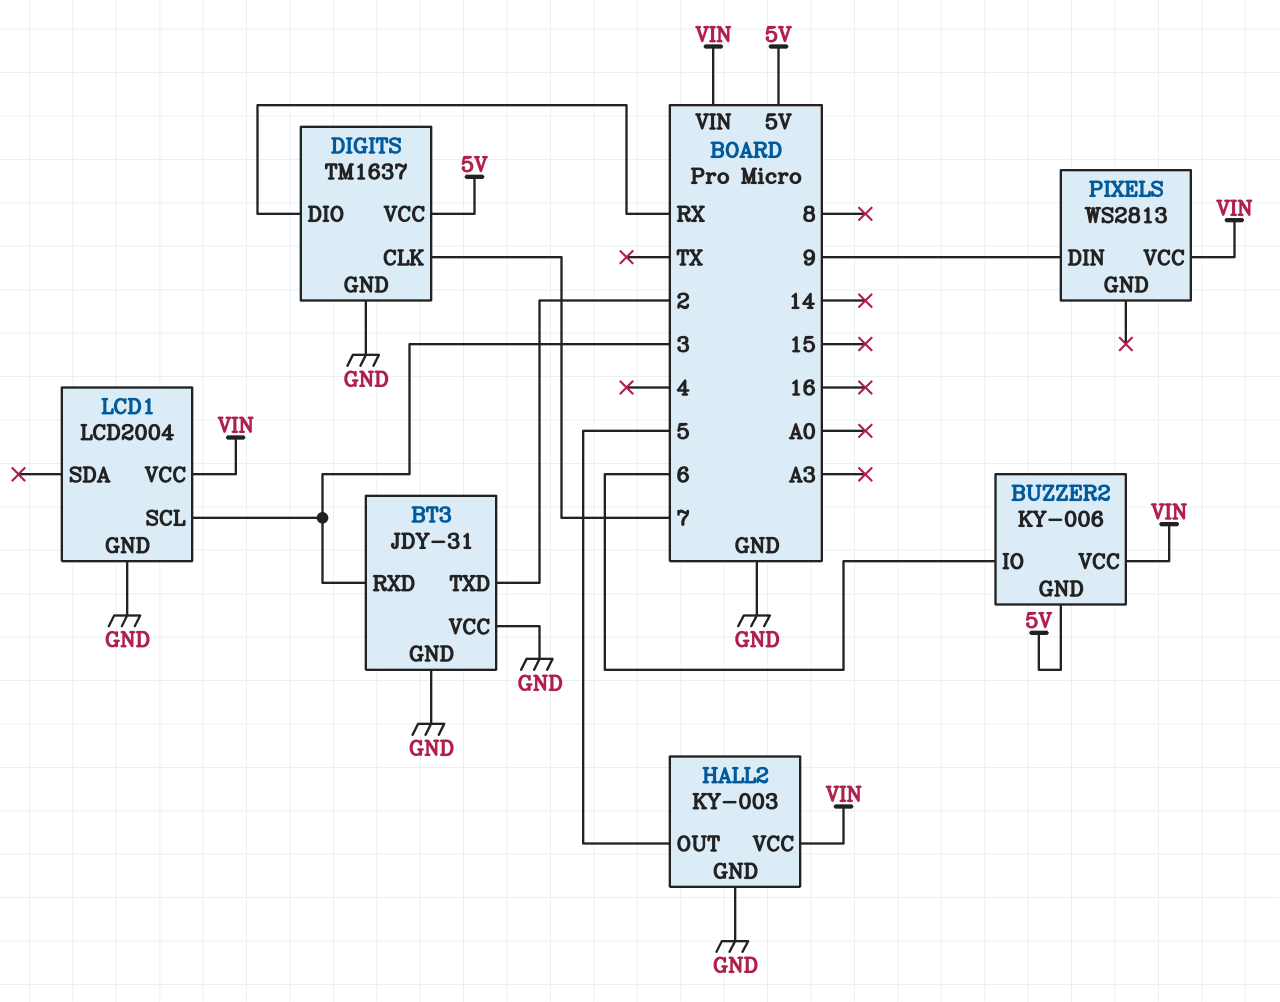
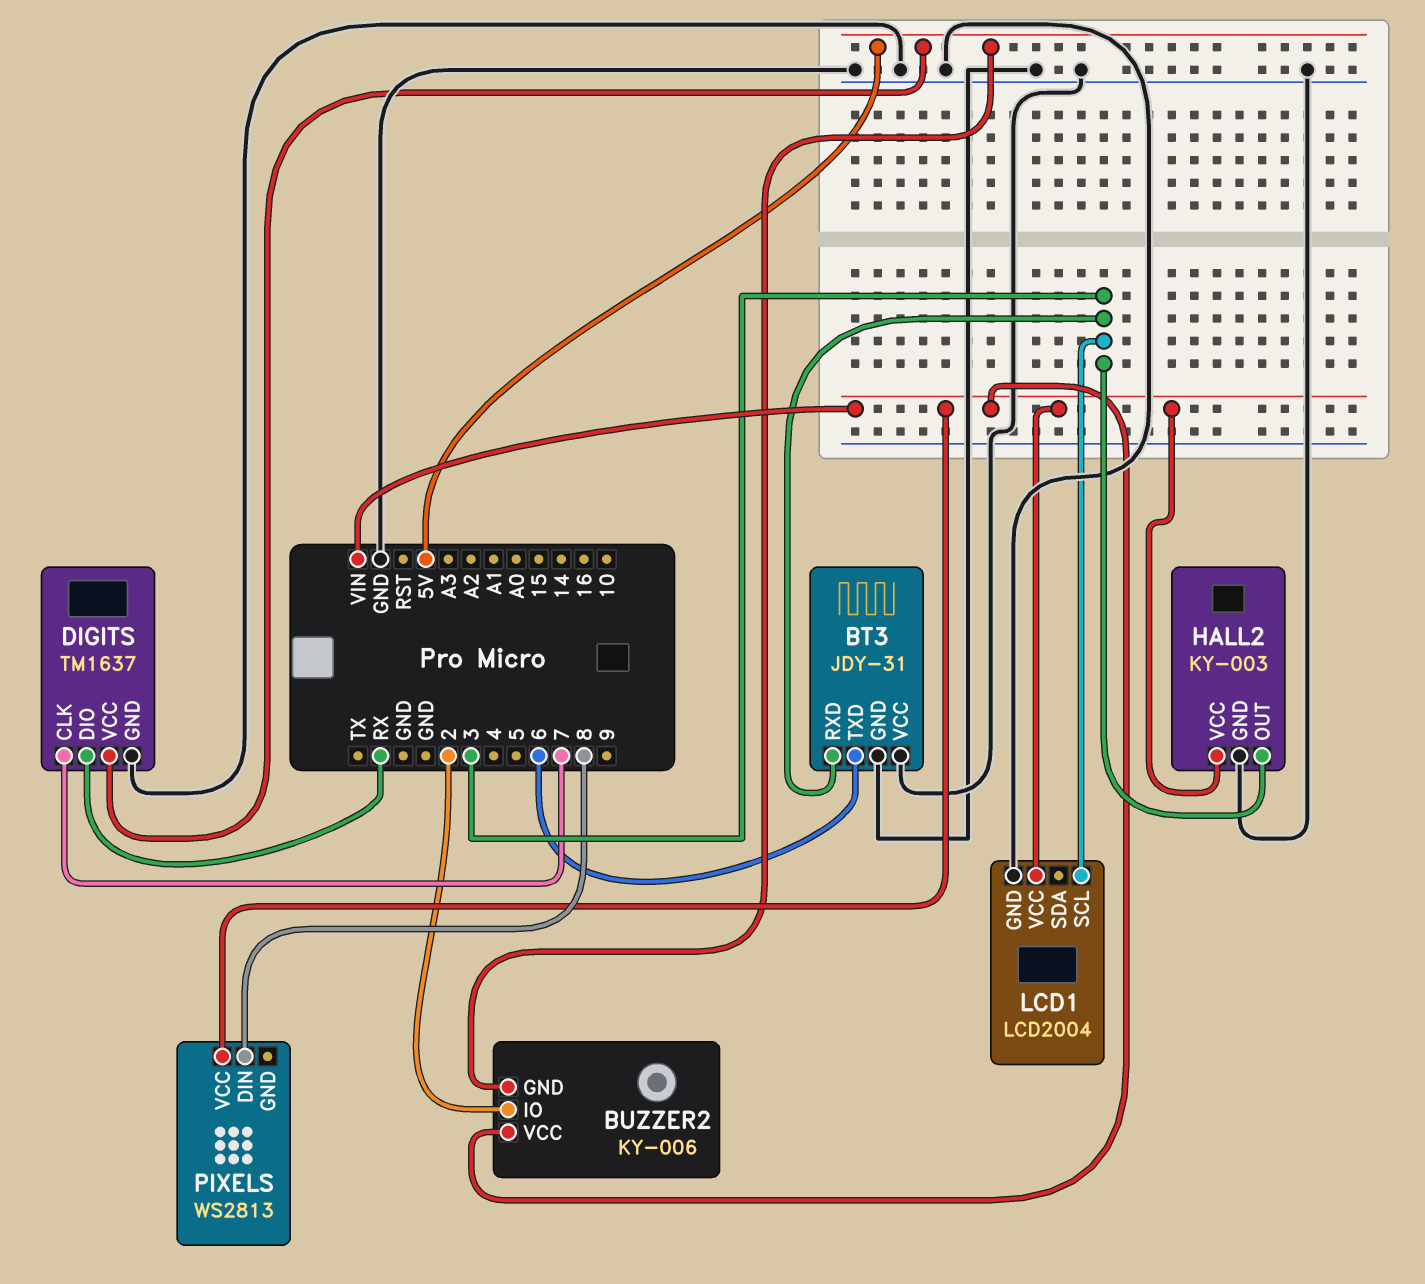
BT3 pin TXD: 2 -> 6
BUZZER2 pin IO: 6 -> 2
HALL2 pin OUT: 5 -> 3
PIXELS pin DIN: 9 -> 8

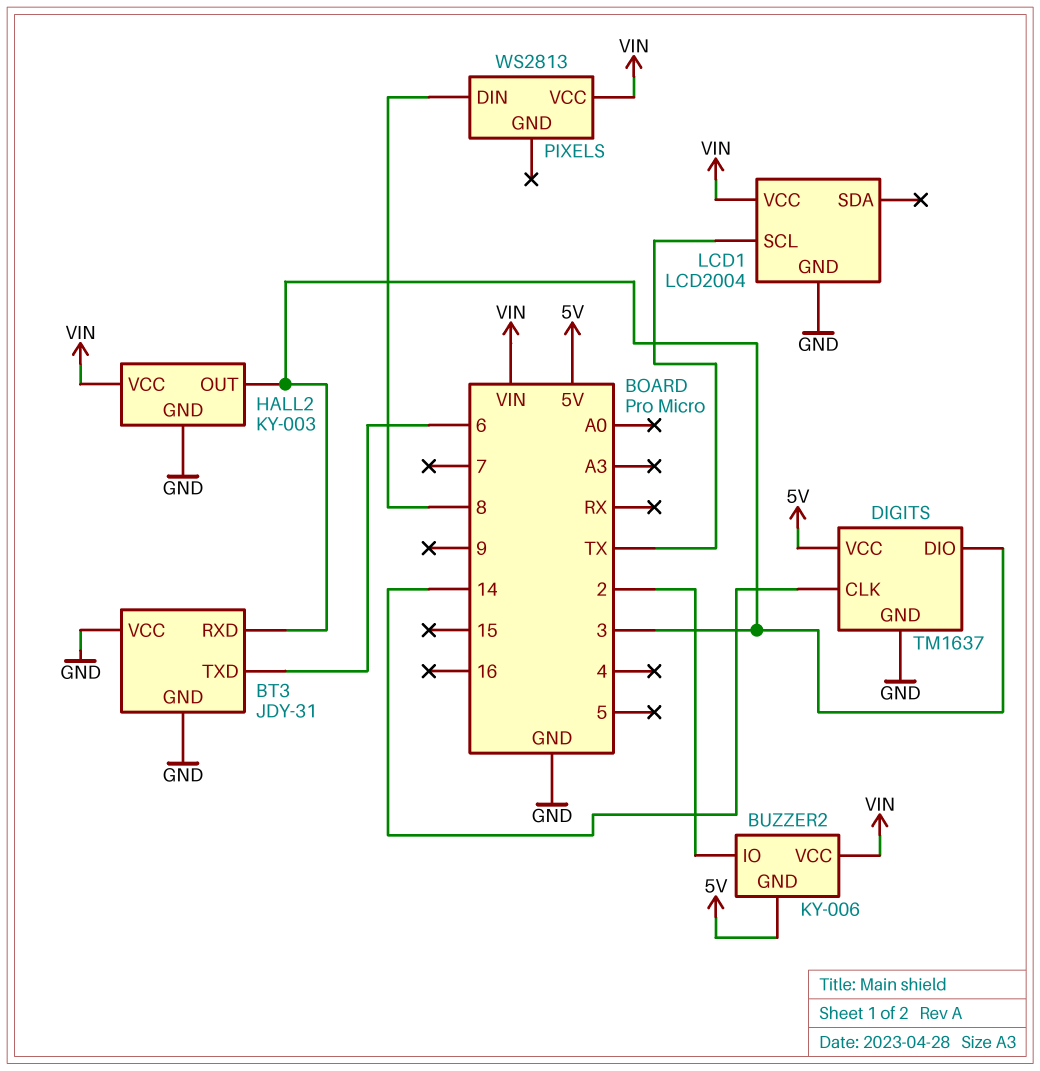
DIGITS pin CLK: 7 -> 14
DIGITS pin DIO: RX -> 3
LCD1 pin SCL: 3 -> TX

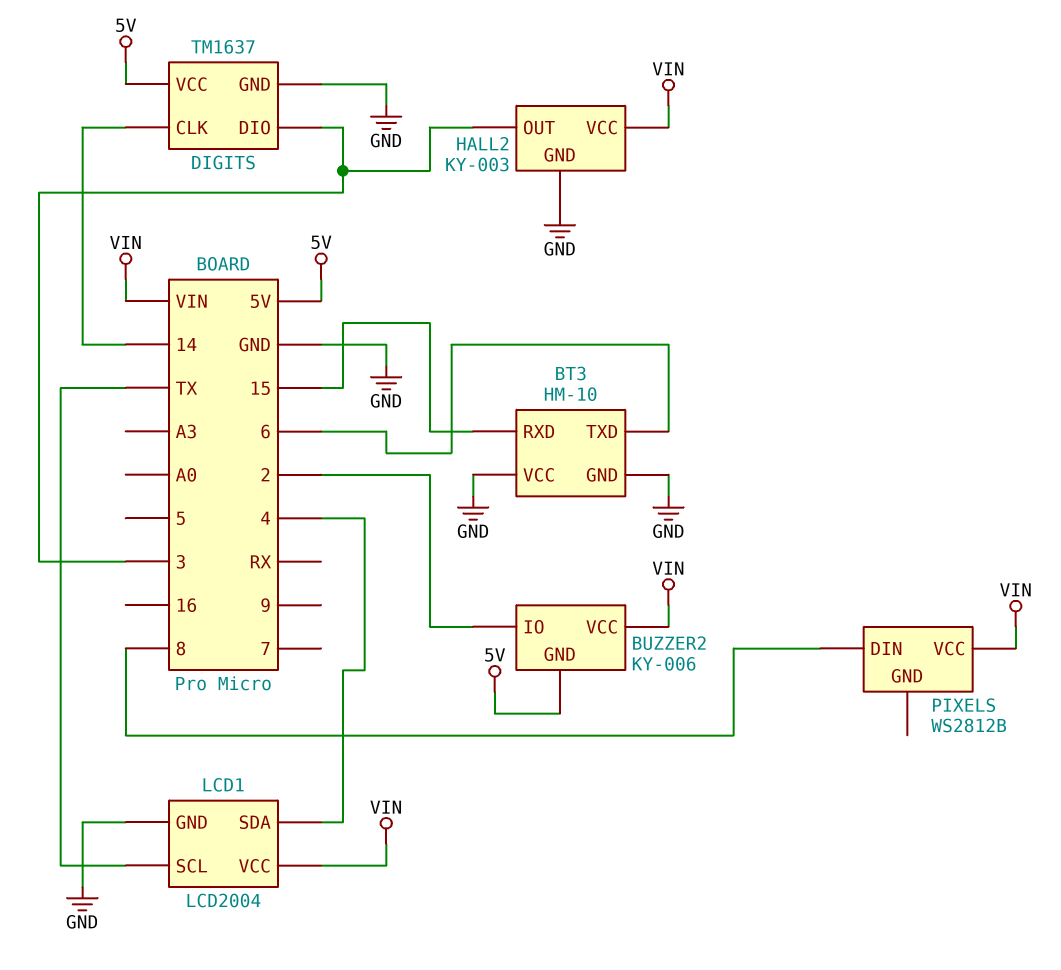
BT3: JDY-31 -> HM-10
BT3 pin RXD: 3 -> 15
LCD1 pin SDA: none -> 4
PIXELS: WS2813 -> WS2812B

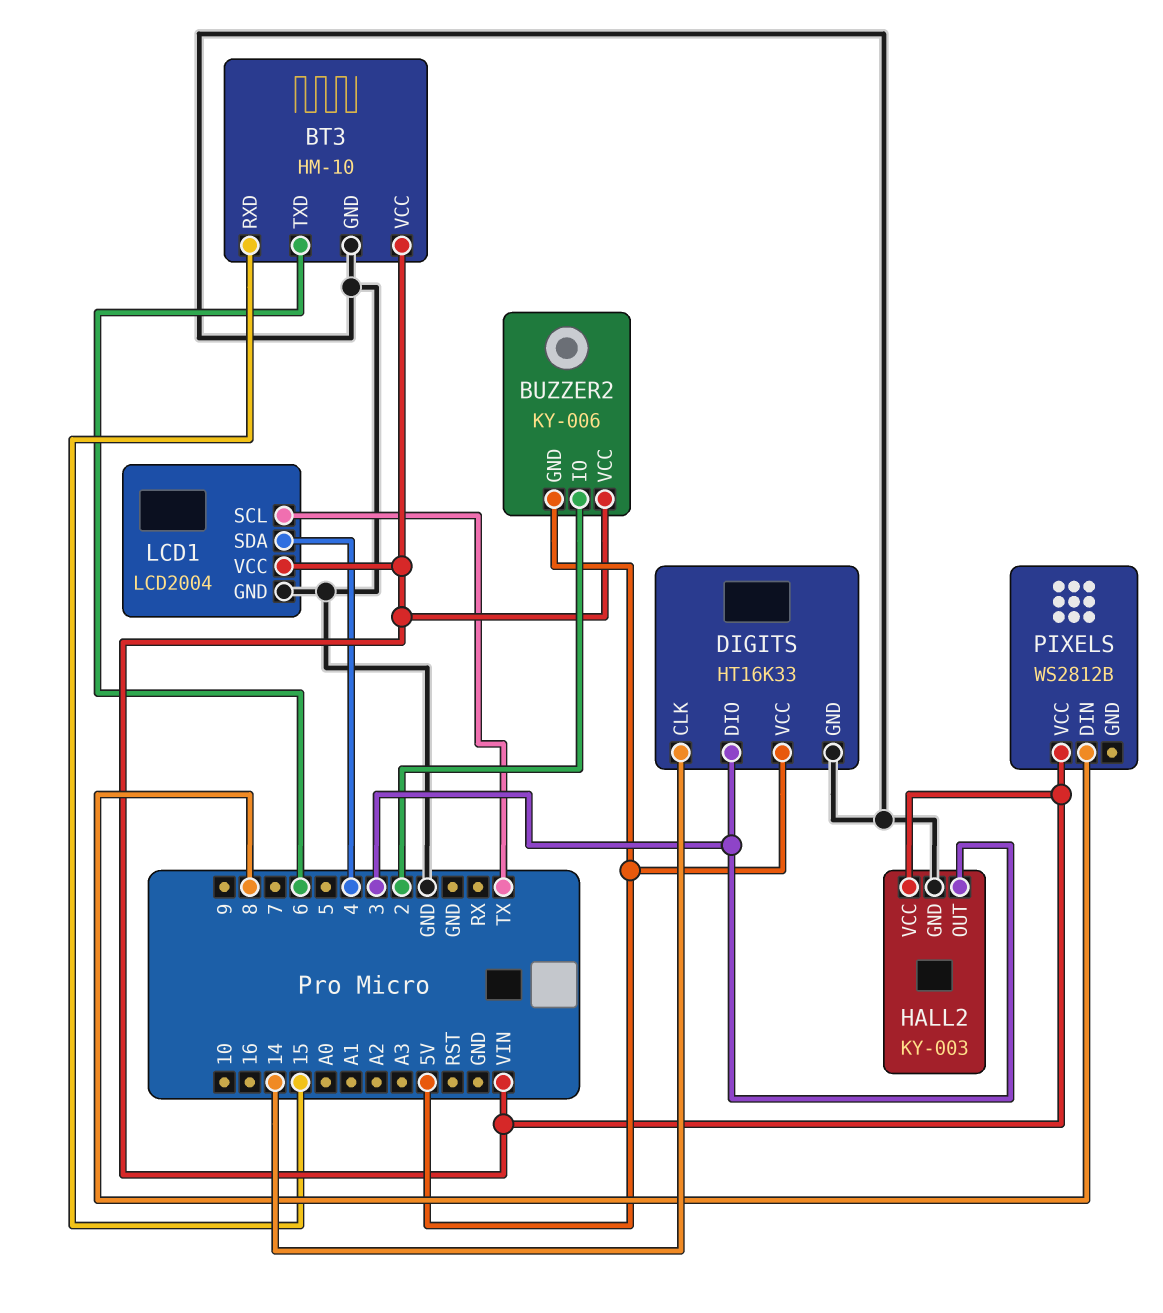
BT3 pin VCC: GND -> VIN
DIGITS: TM1637 -> HT16K33

